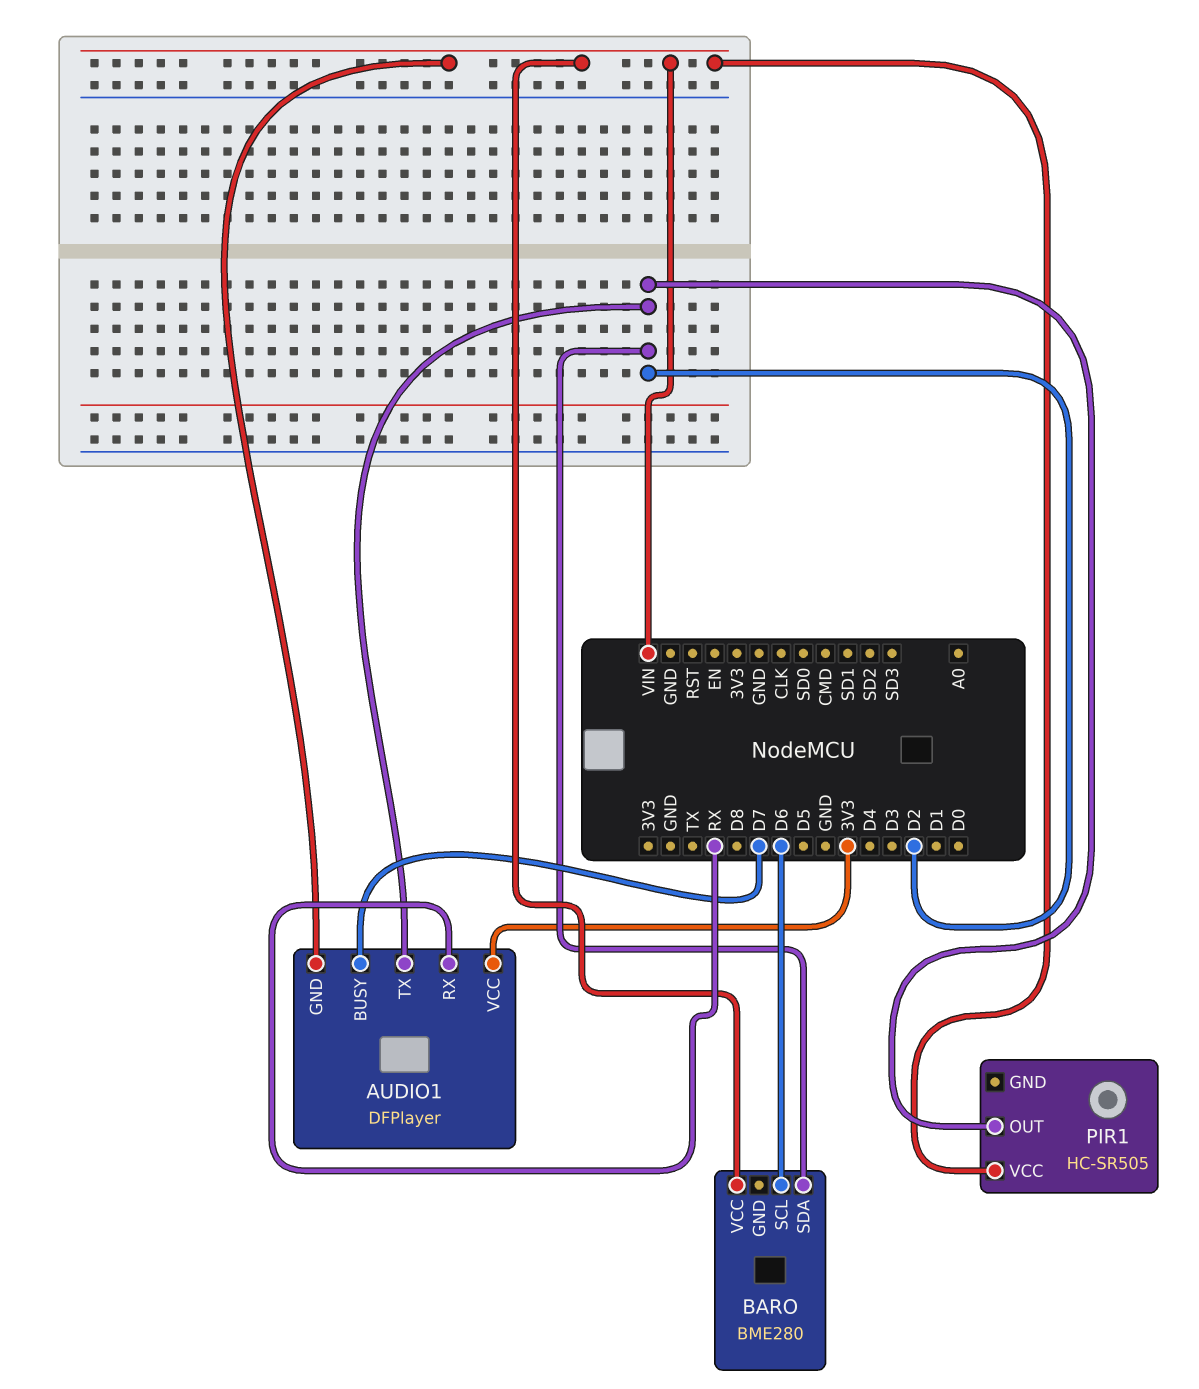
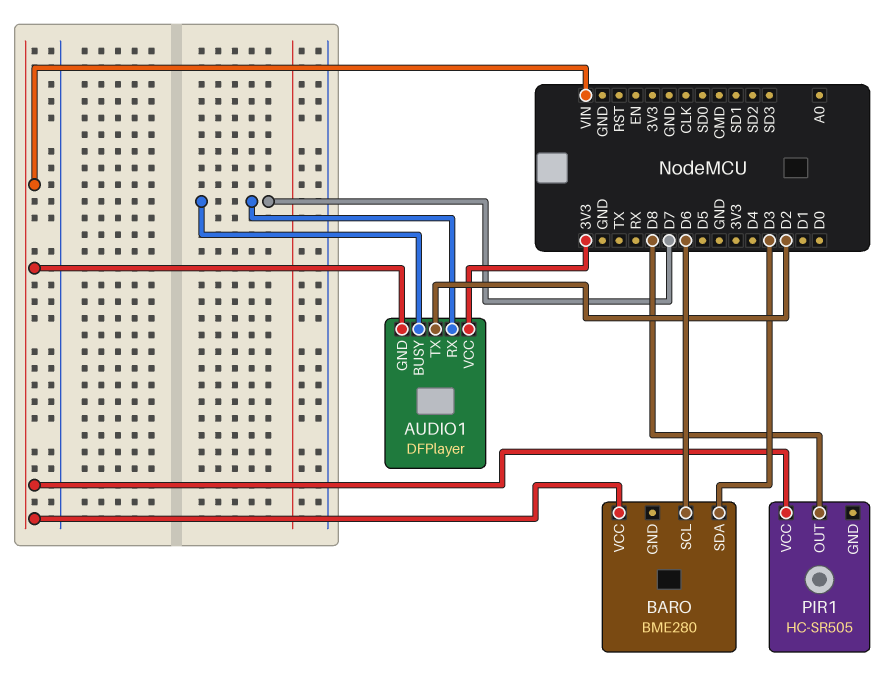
AUDIO1 pin RX: RX -> D7
BARO pin SDA: D2 -> D3
PIR1 pin OUT: D2 -> D8

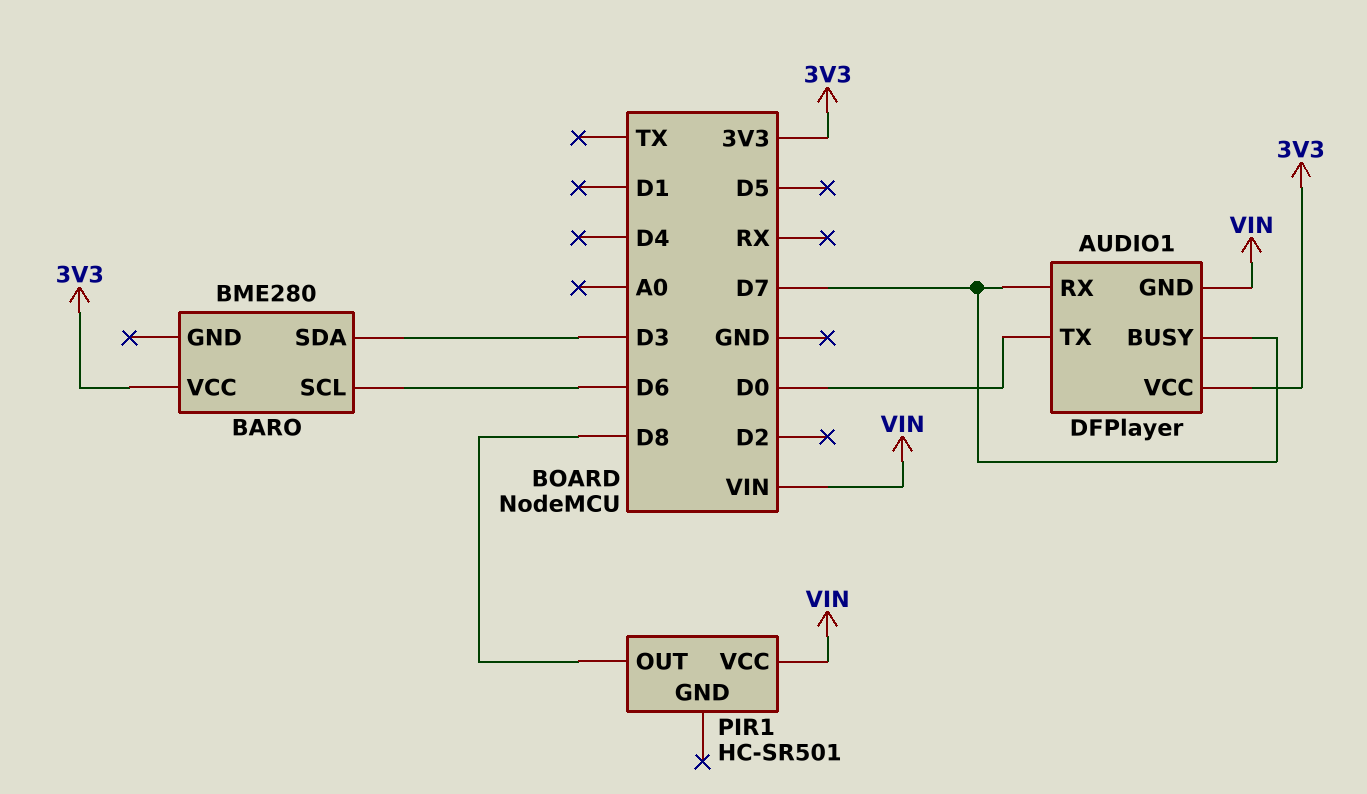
AUDIO1 pin TX: D2 -> D0
BARO pin VCC: VIN -> 3V3
PIR1: HC-SR505 -> HC-SR501

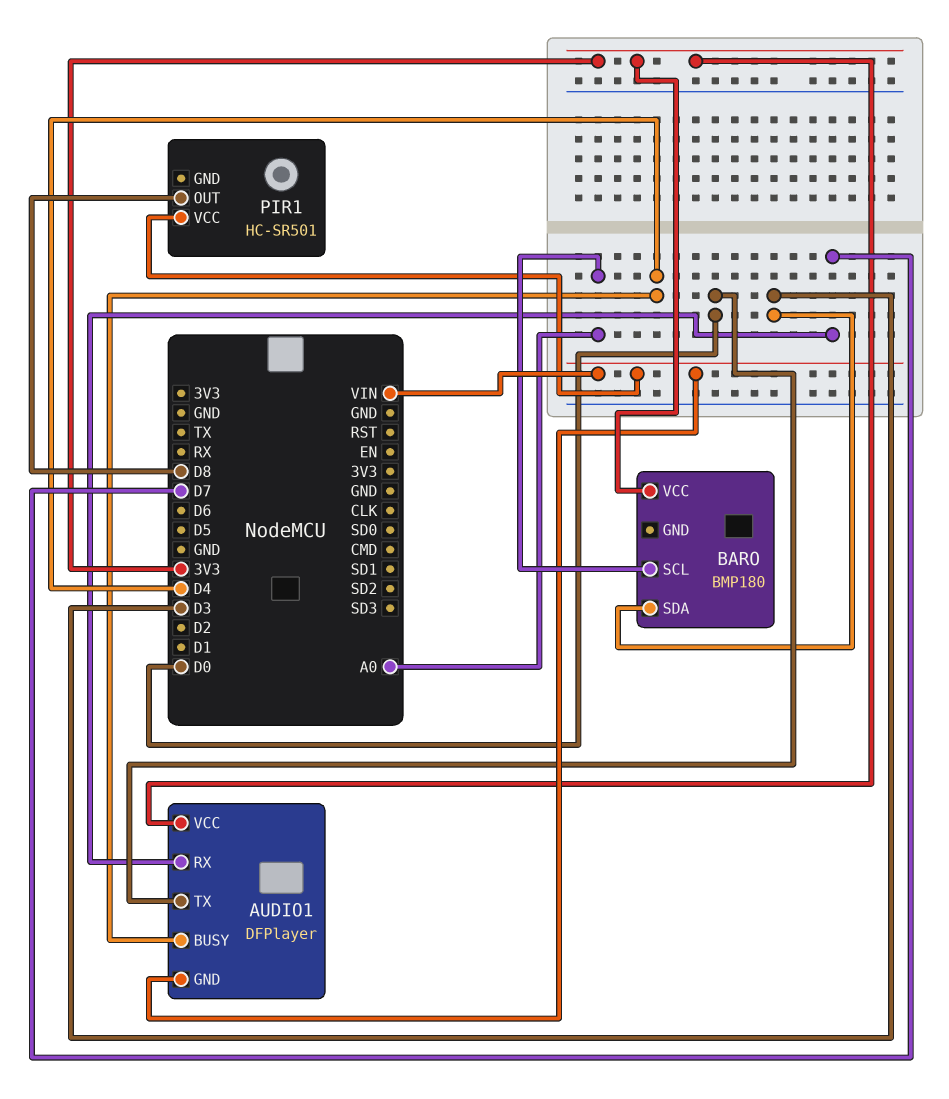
AUDIO1 pin BUSY: D7 -> D4
BARO: BME280 -> BMP180
BARO pin SCL: D6 -> A0

